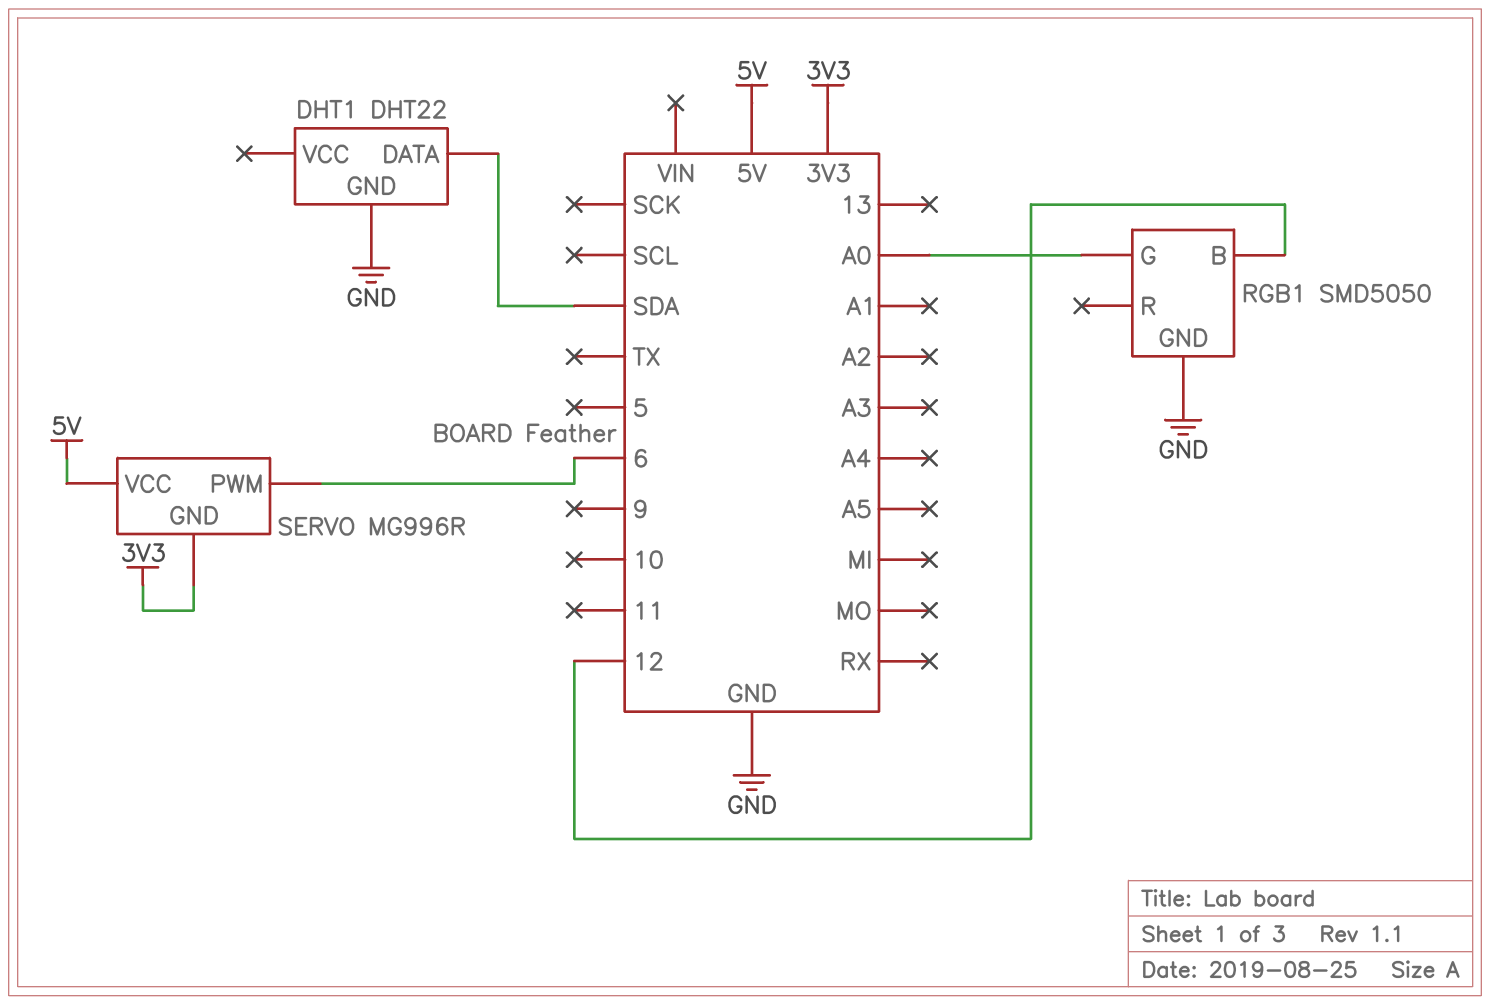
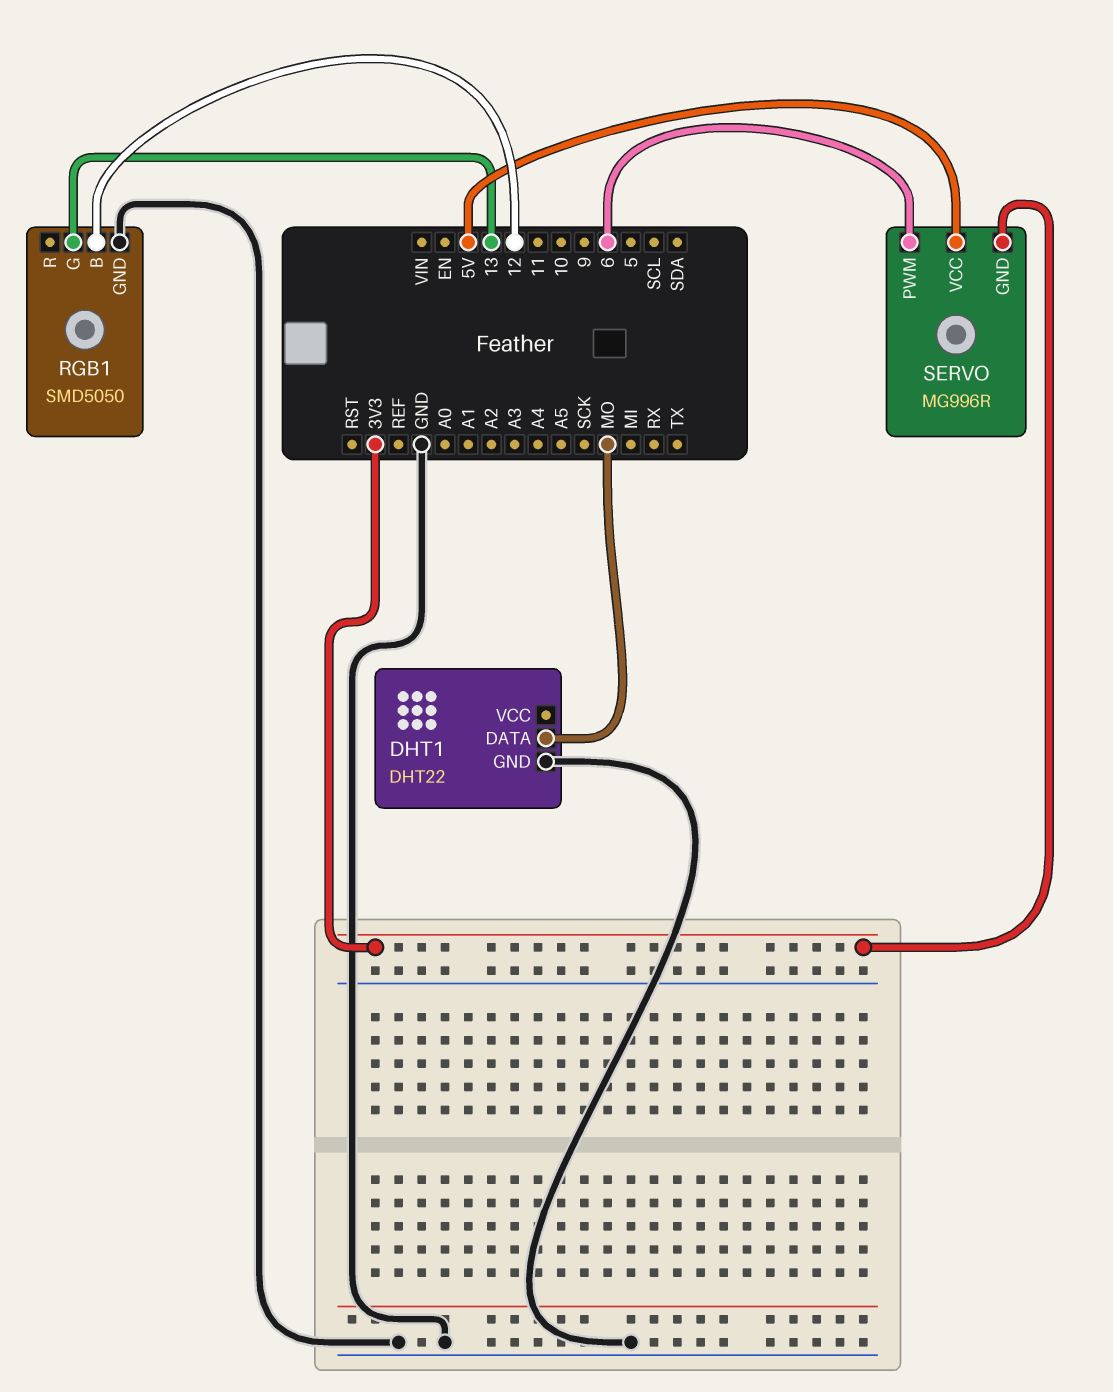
DHT1 pin DATA: SDA -> MO
RGB1 pin G: A0 -> 13

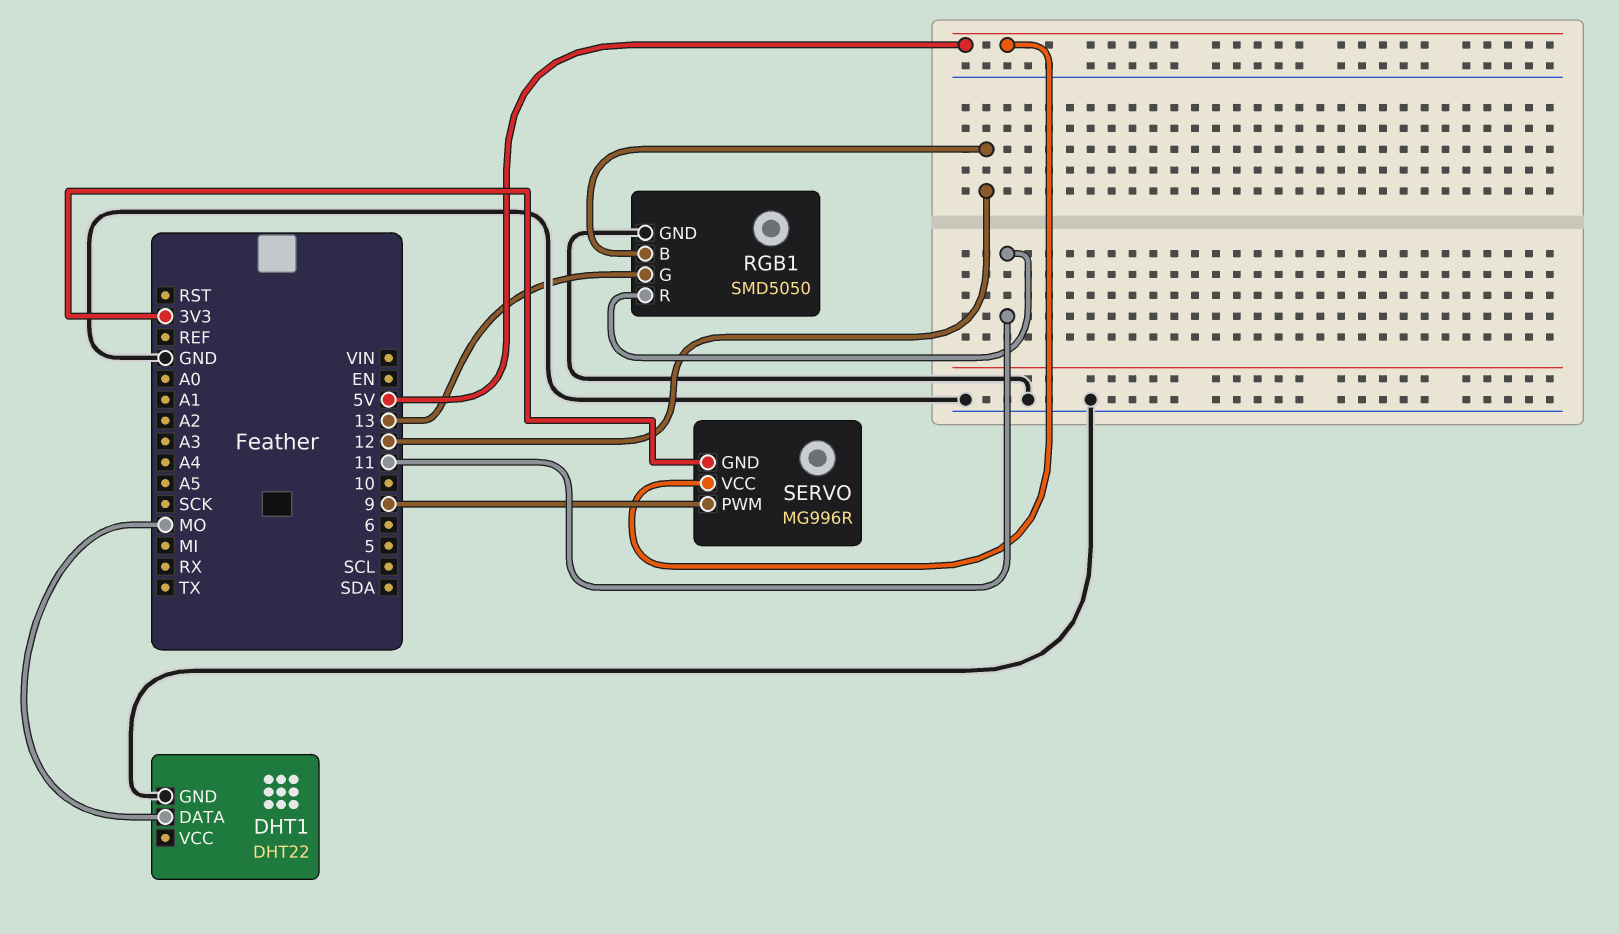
RGB1 pin R: none -> 11
SERVO pin PWM: 6 -> 9

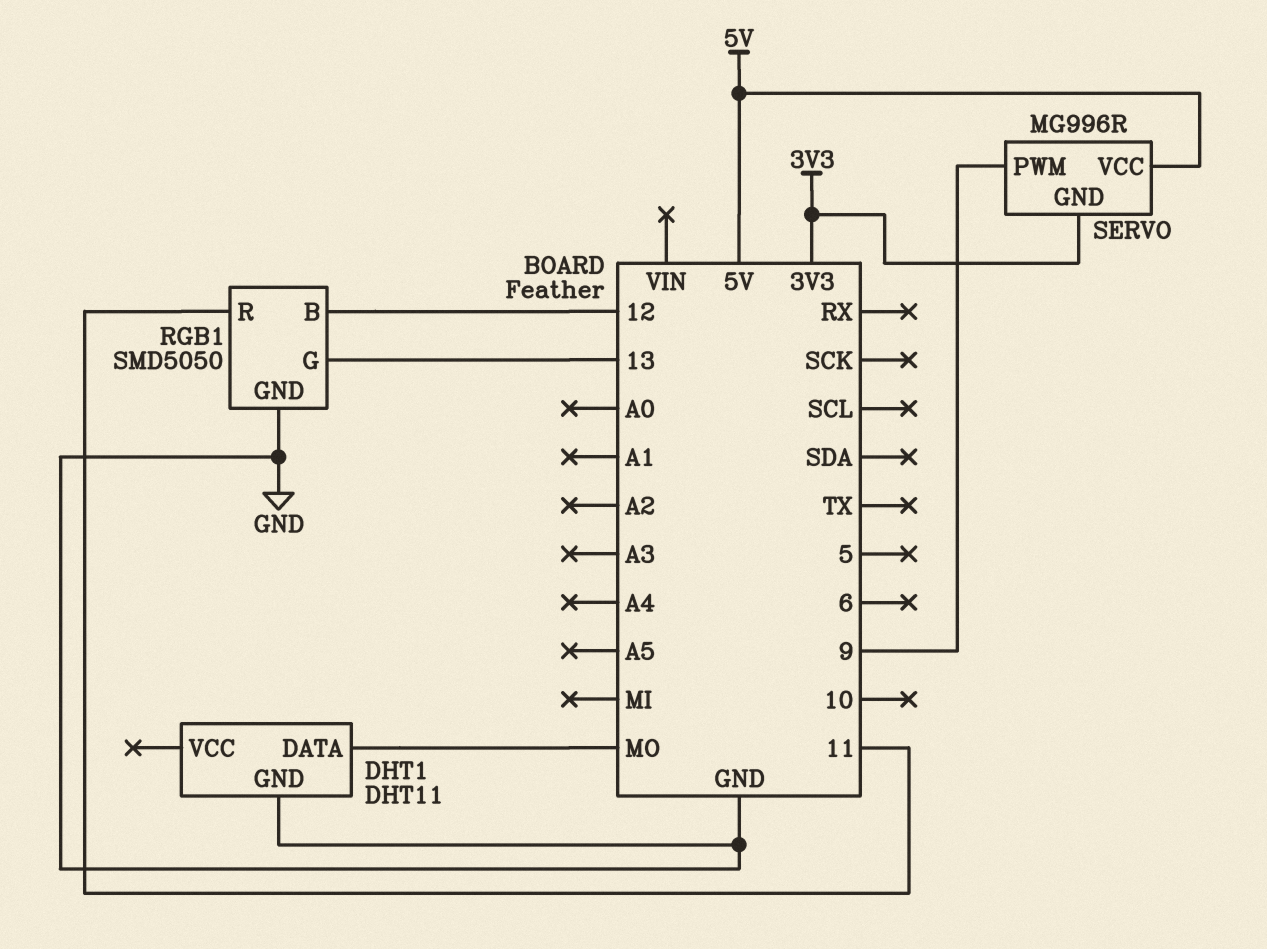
DHT1: DHT22 -> DHT11

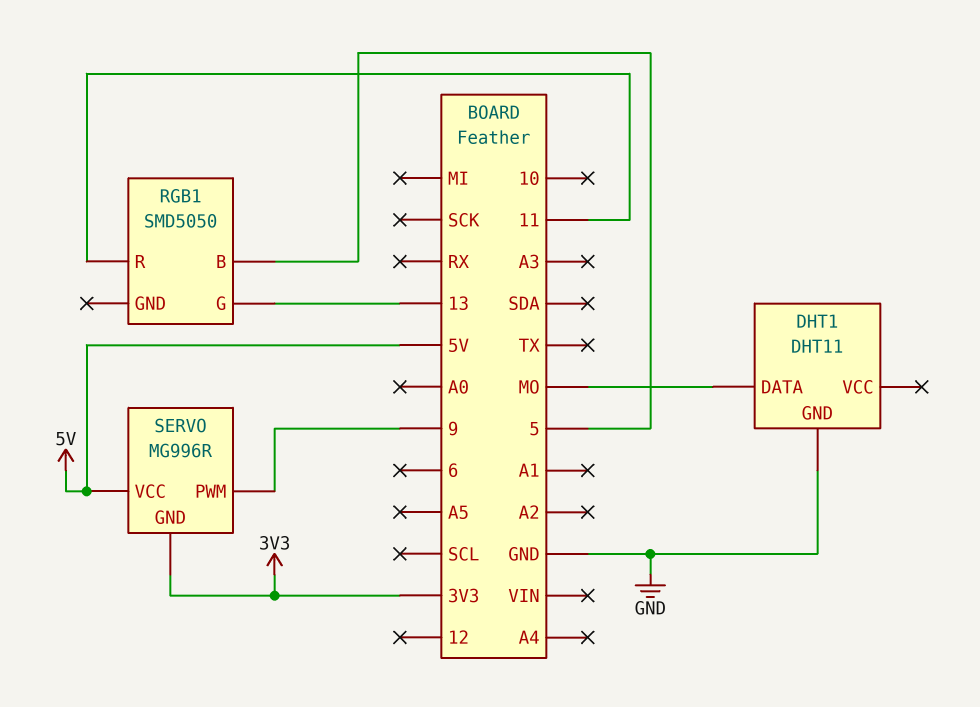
RGB1 pin B: 12 -> 5
RGB1 pin GND: GND -> none

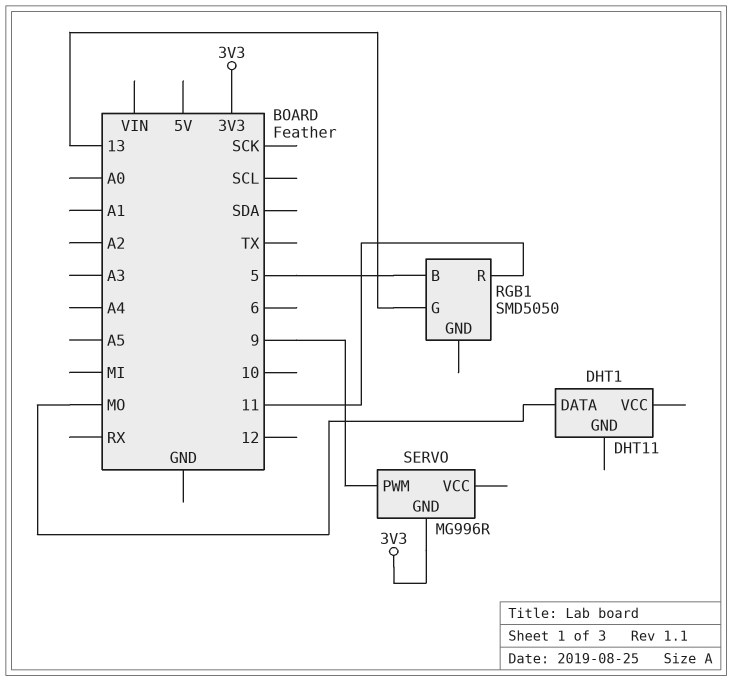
DHT1 pin GND: GND -> none
SERVO pin VCC: 5V -> none

